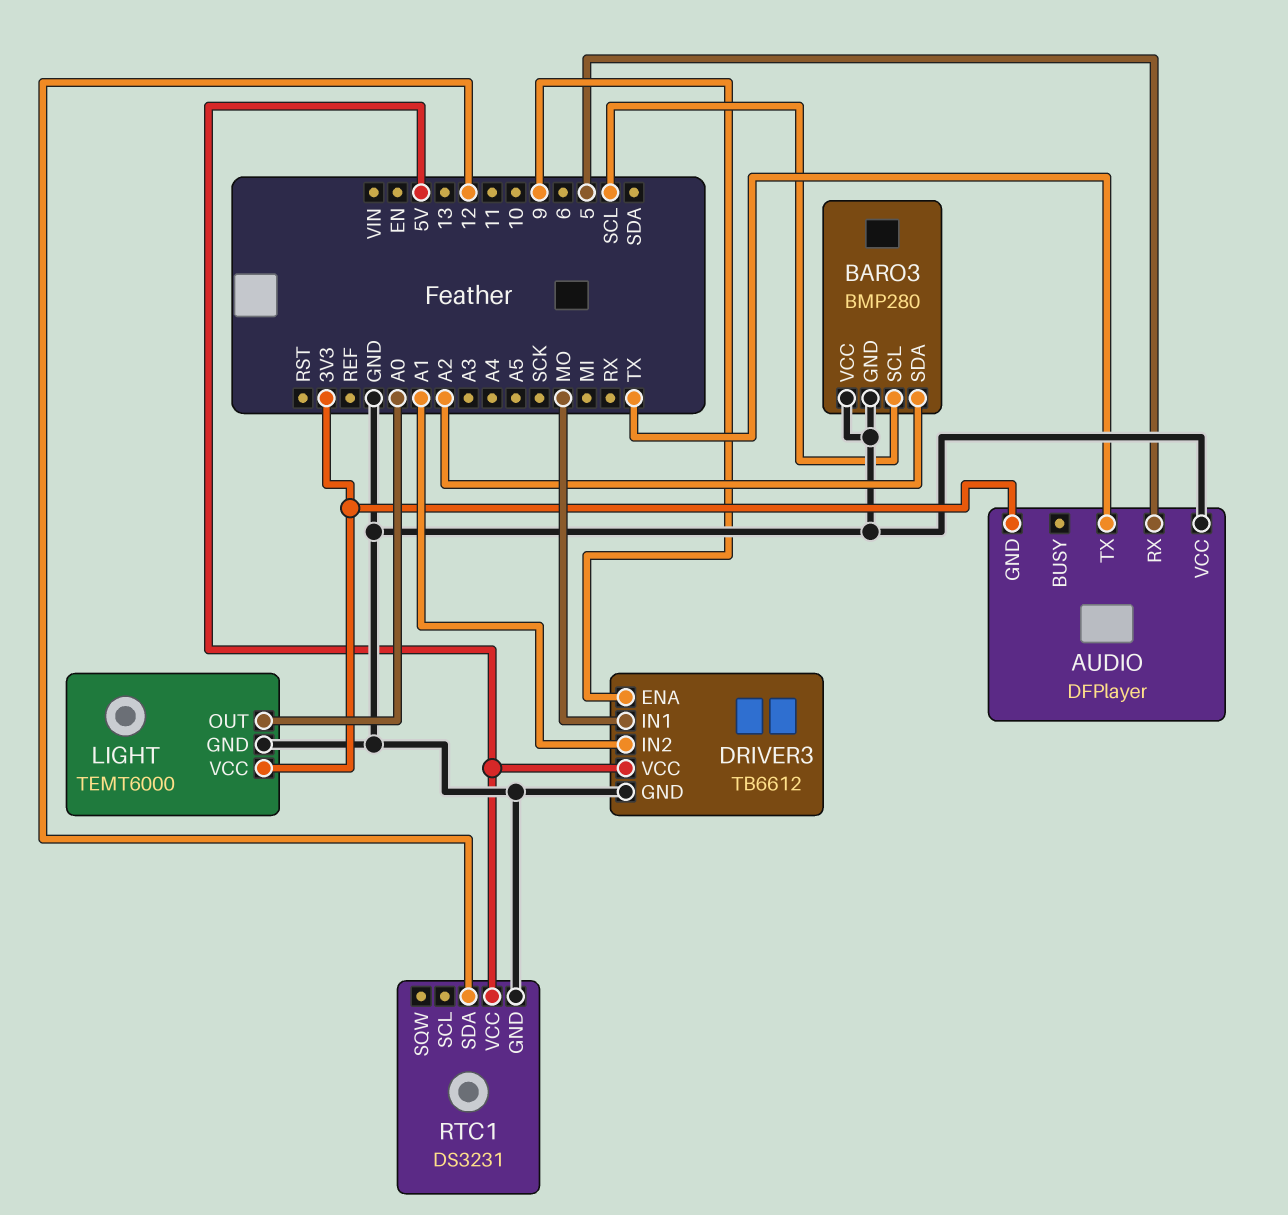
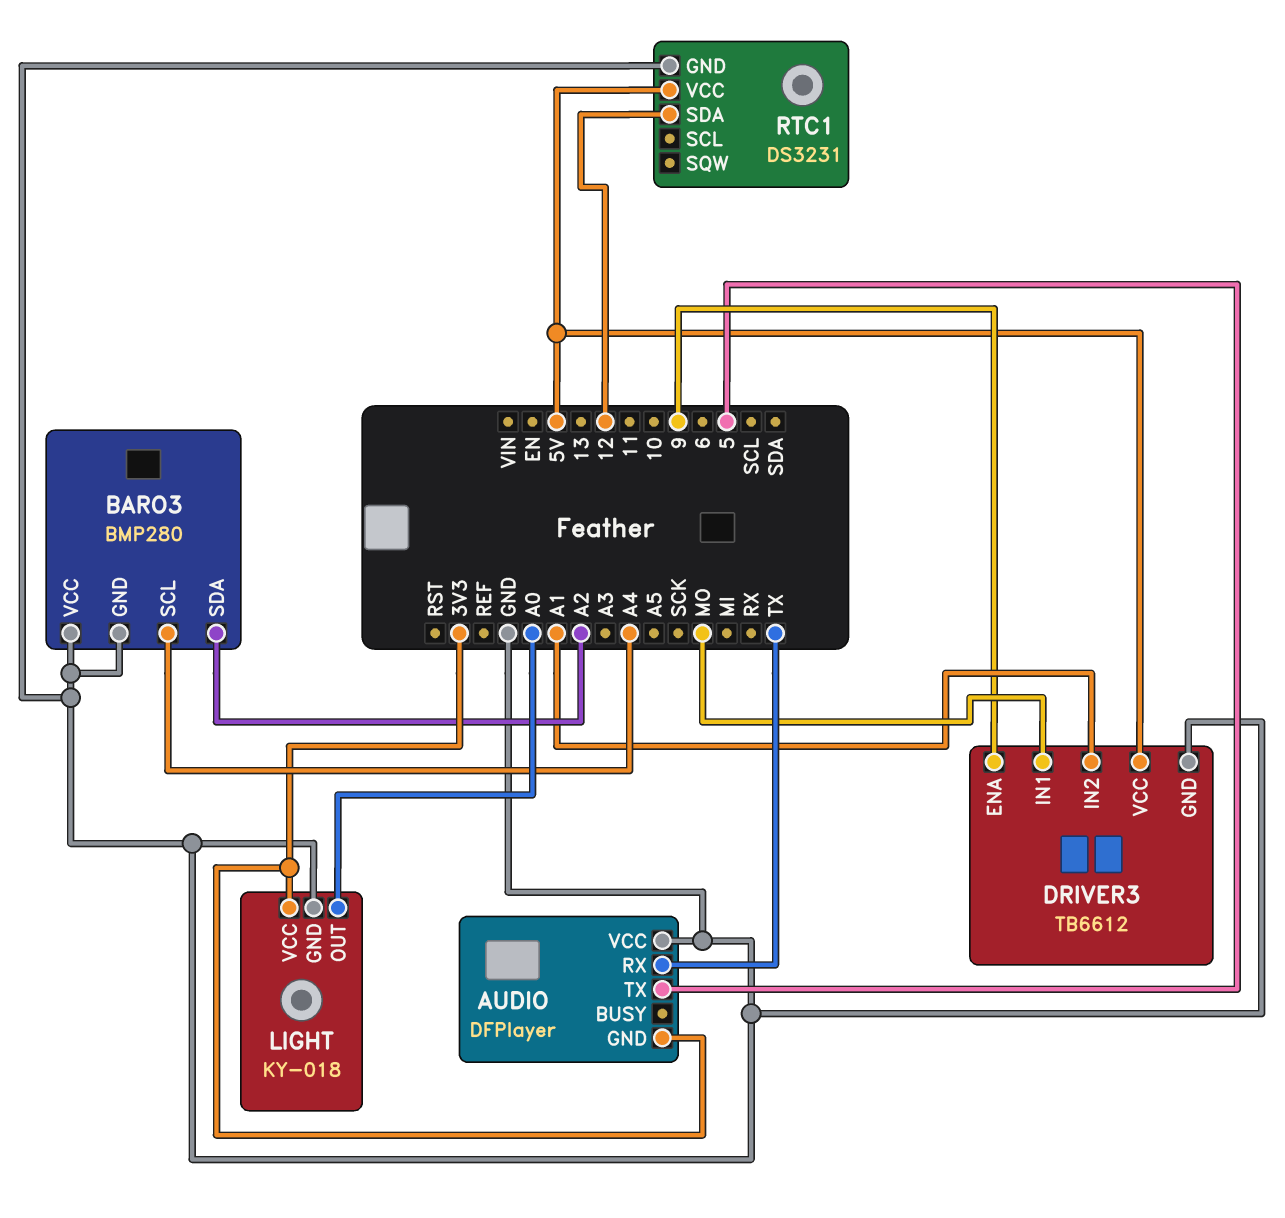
AUDIO pin RX: 5 -> TX
AUDIO pin TX: TX -> 5
BARO3 pin SCL: SCL -> A4
LIGHT: TEMT6000 -> KY-018

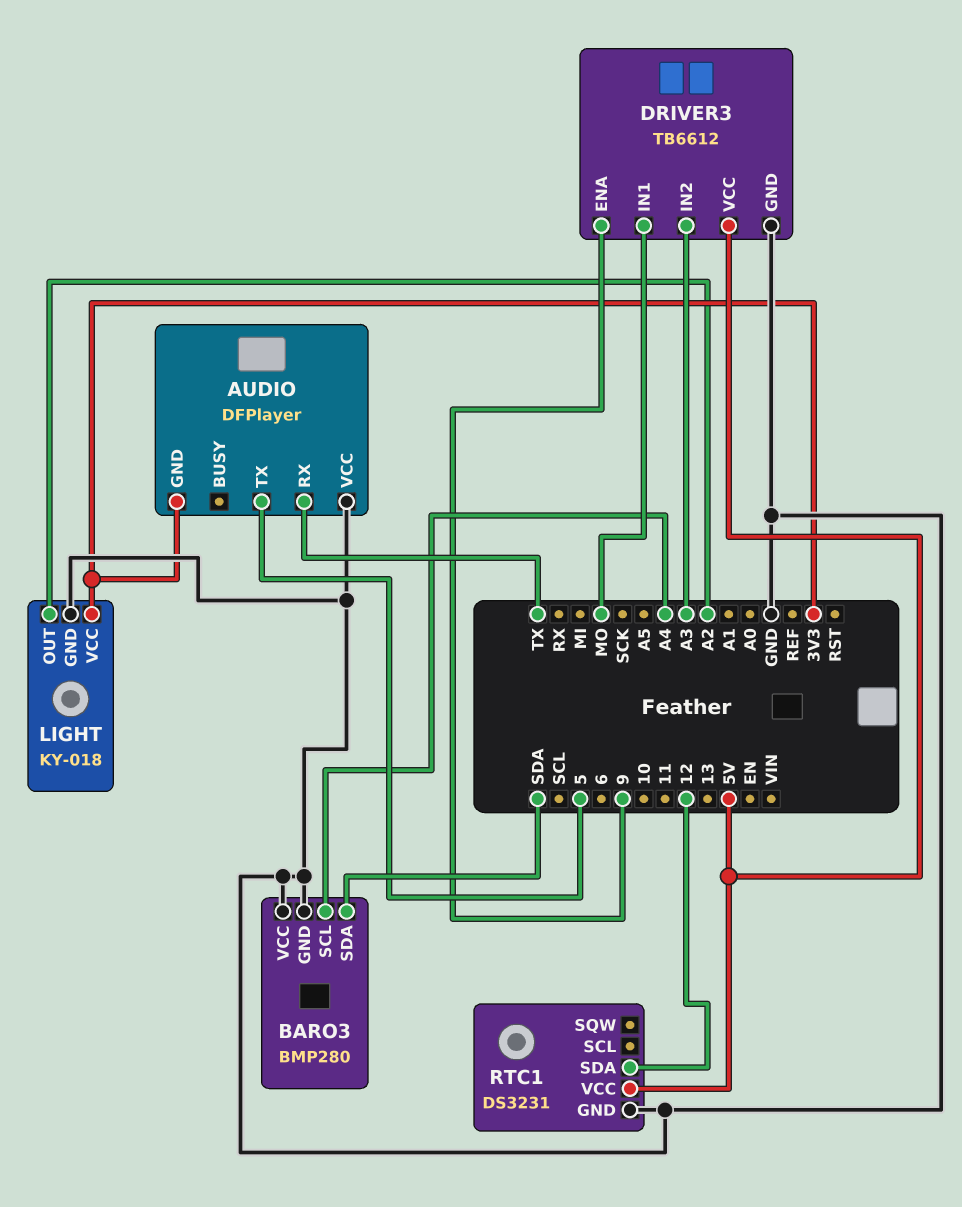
BARO3 pin SDA: A2 -> SDA
DRIVER3 pin IN2: A1 -> A3
LIGHT pin OUT: A0 -> A2

